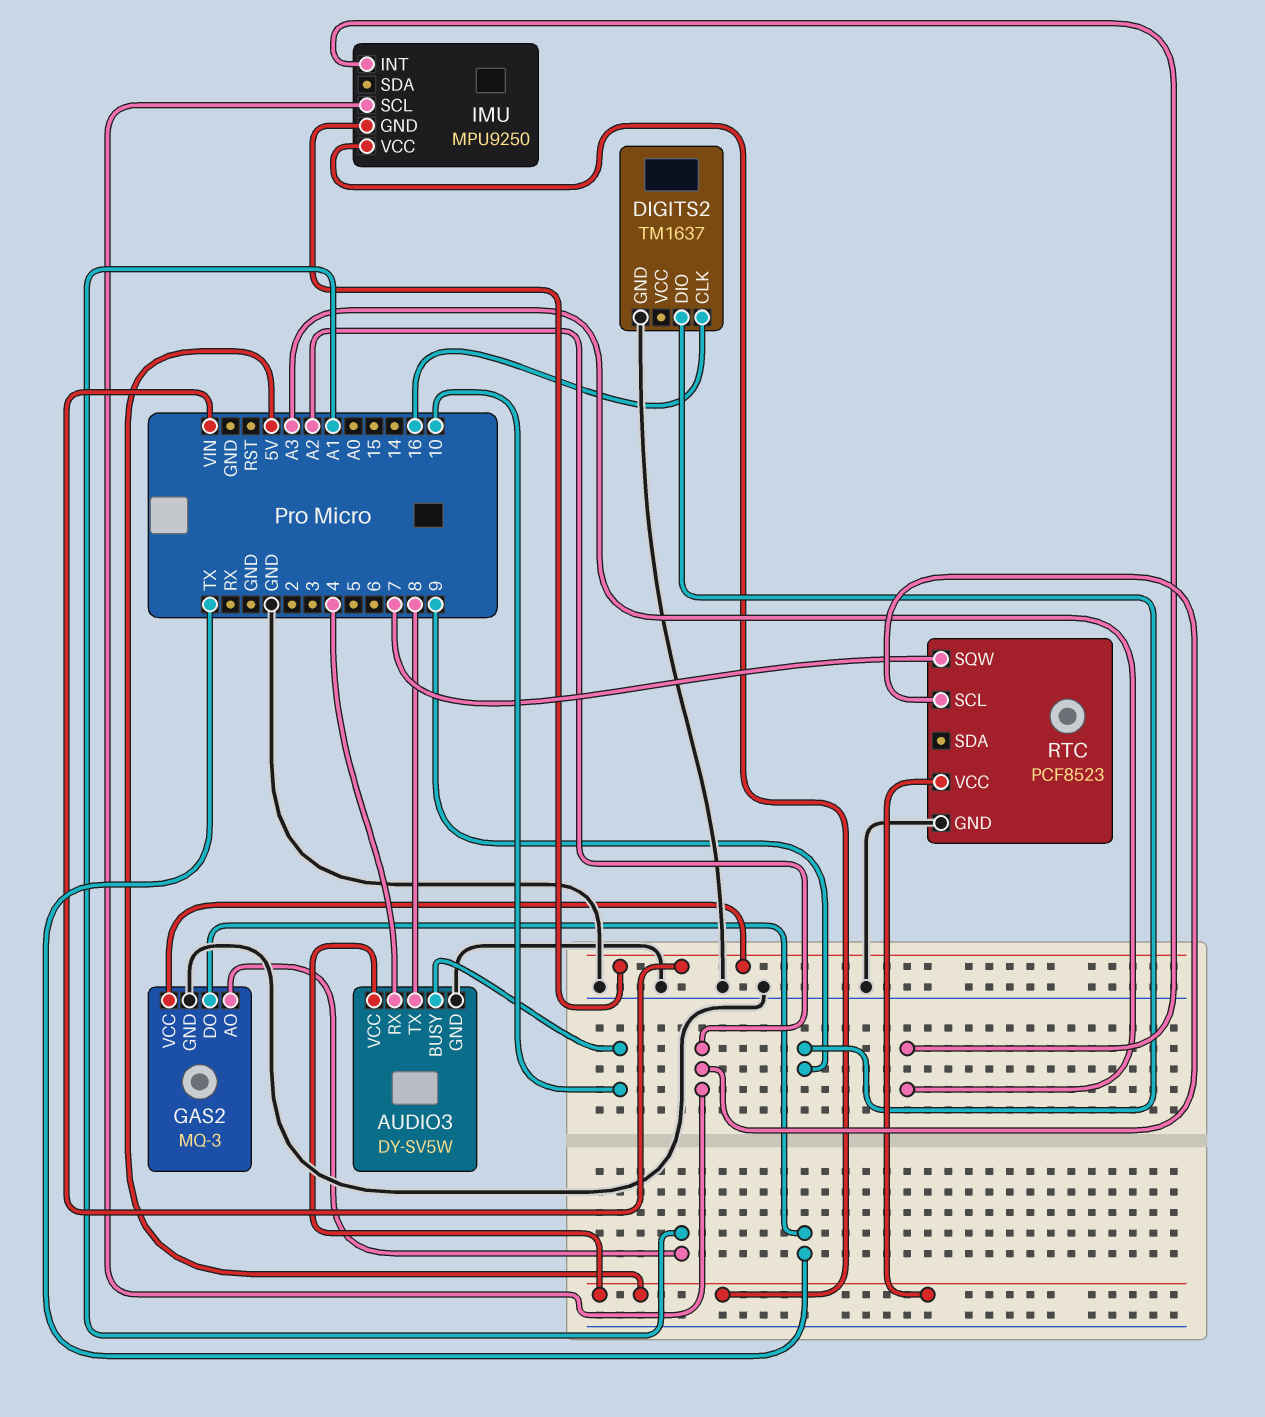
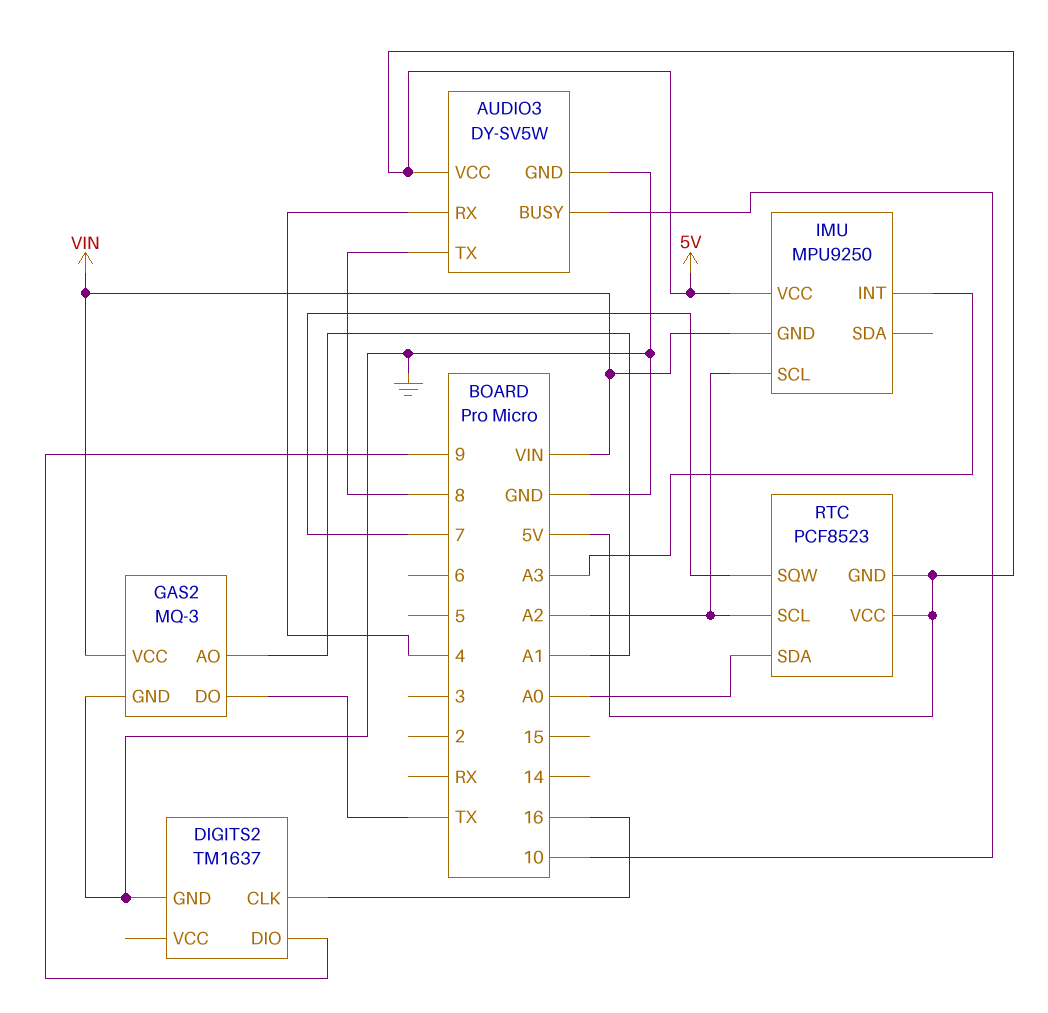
RTC pin GND: GND -> 5V
RTC pin SDA: none -> A0

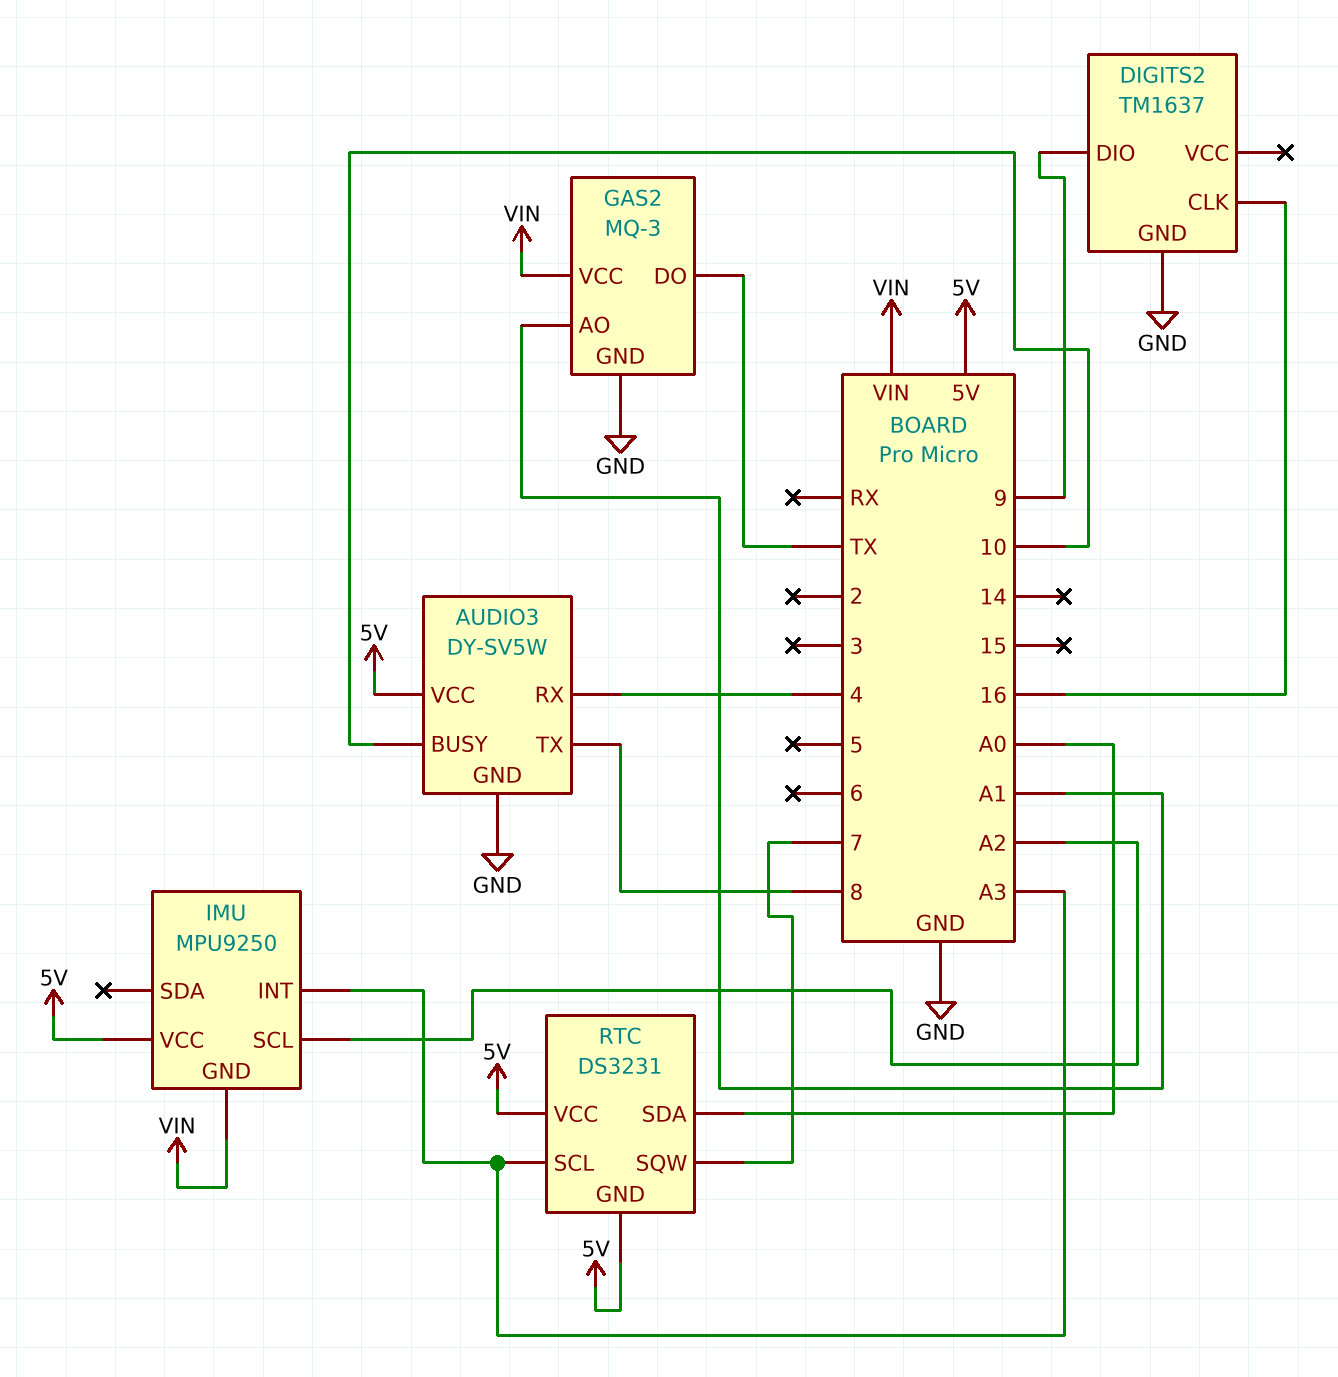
RTC: PCF8523 -> DS3231
RTC pin SCL: A2 -> A3

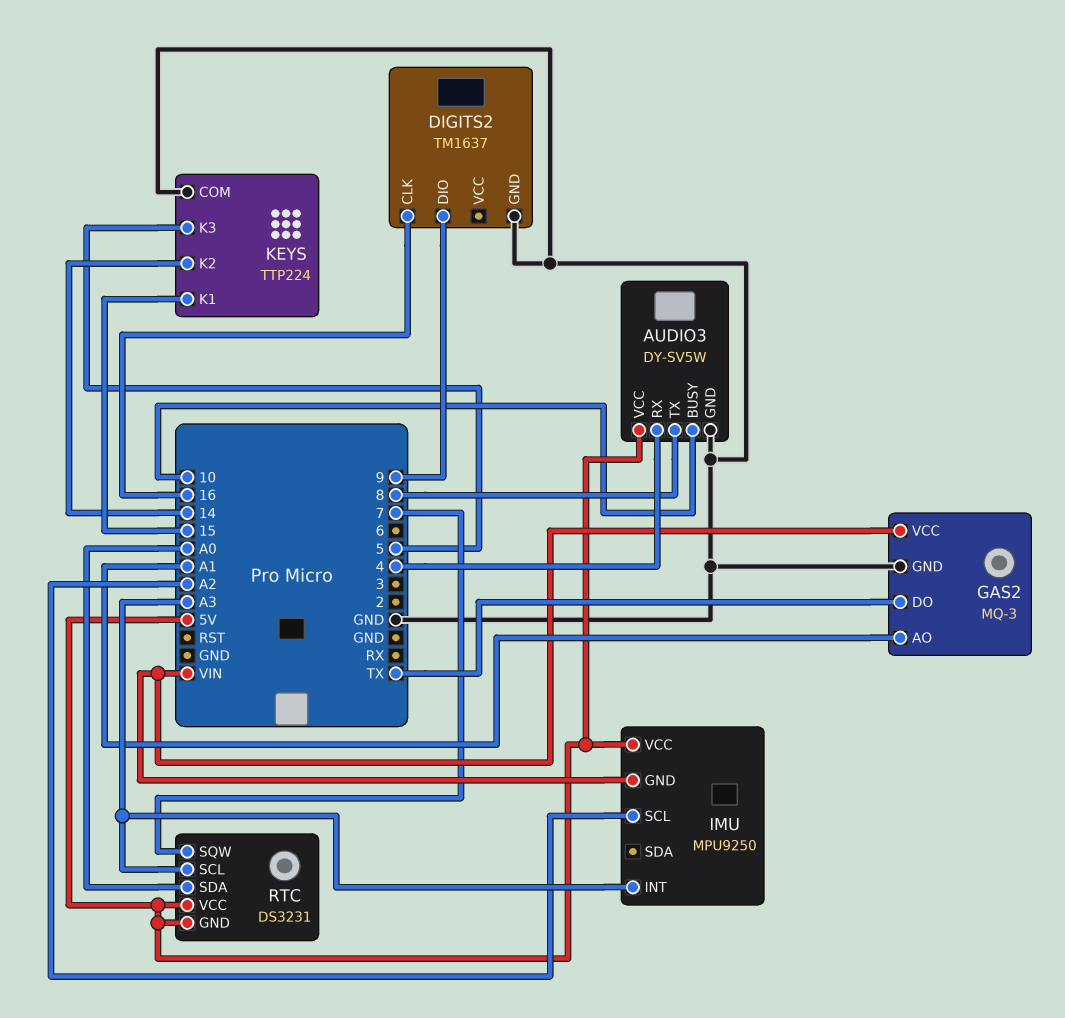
KEYS: none -> TTP224
KEYS pin COM: none -> GND
KEYS pin K1: none -> 15
KEYS pin K2: none -> 14
KEYS pin K3: none -> 5

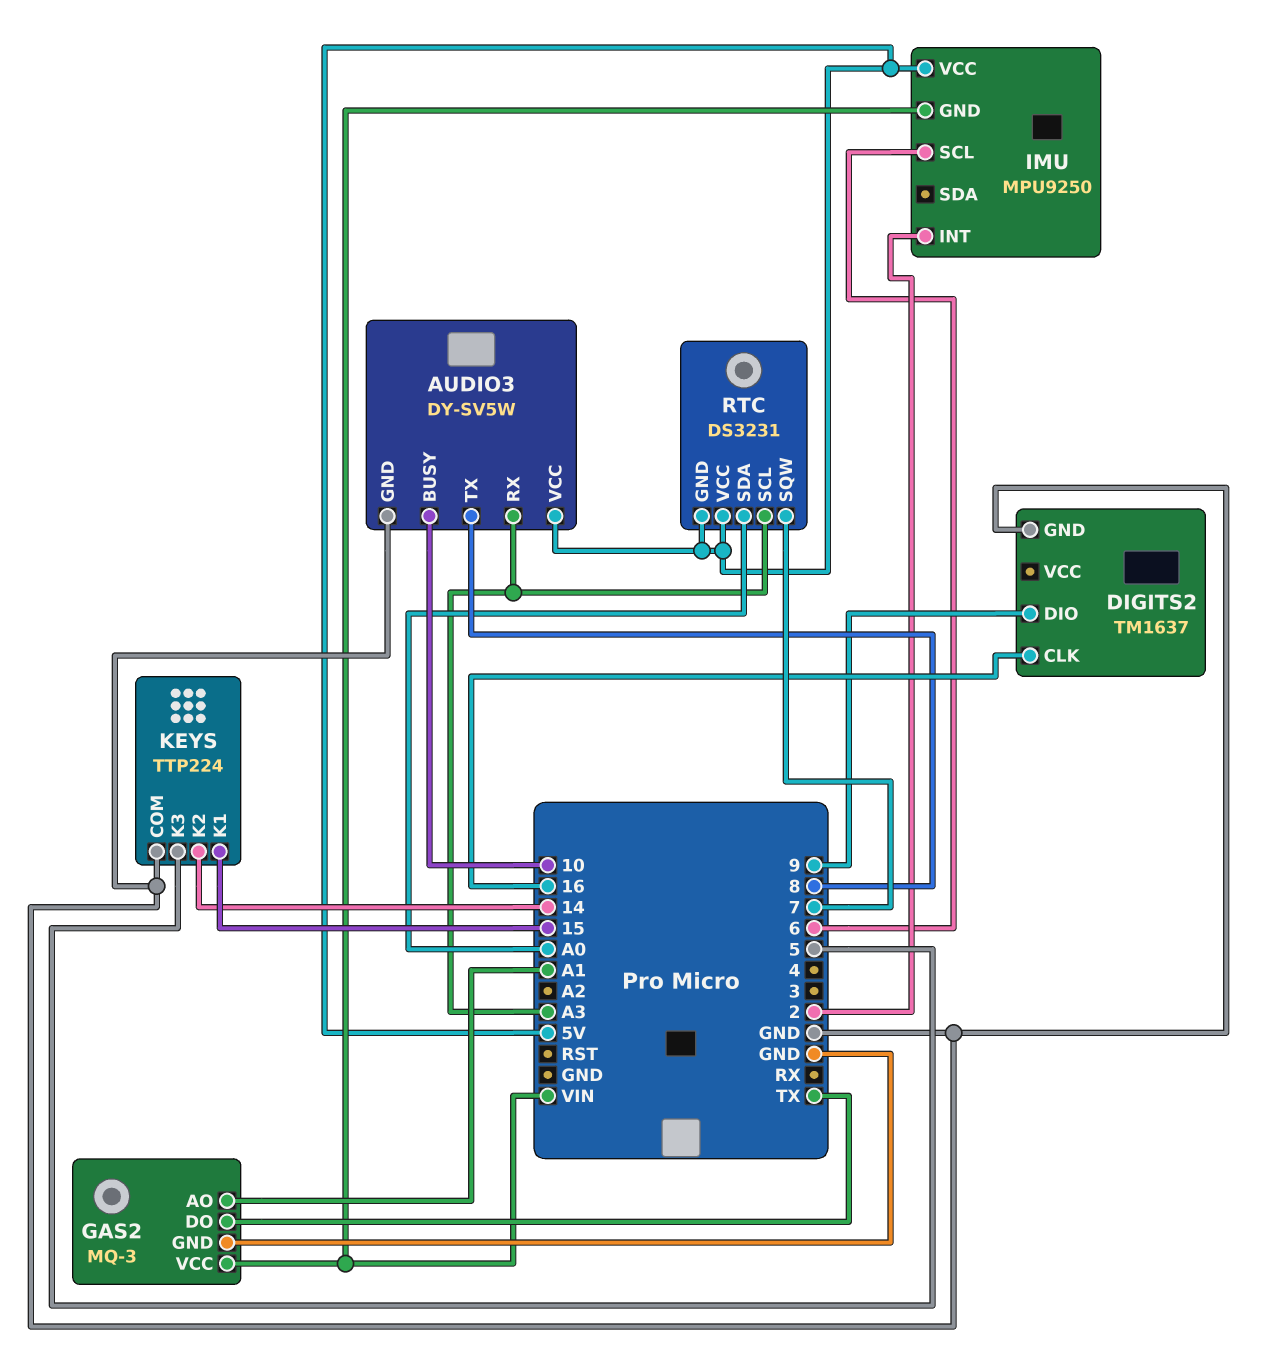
AUDIO3 pin RX: 4 -> A3
IMU pin INT: A3 -> 2
IMU pin SCL: A2 -> 6

